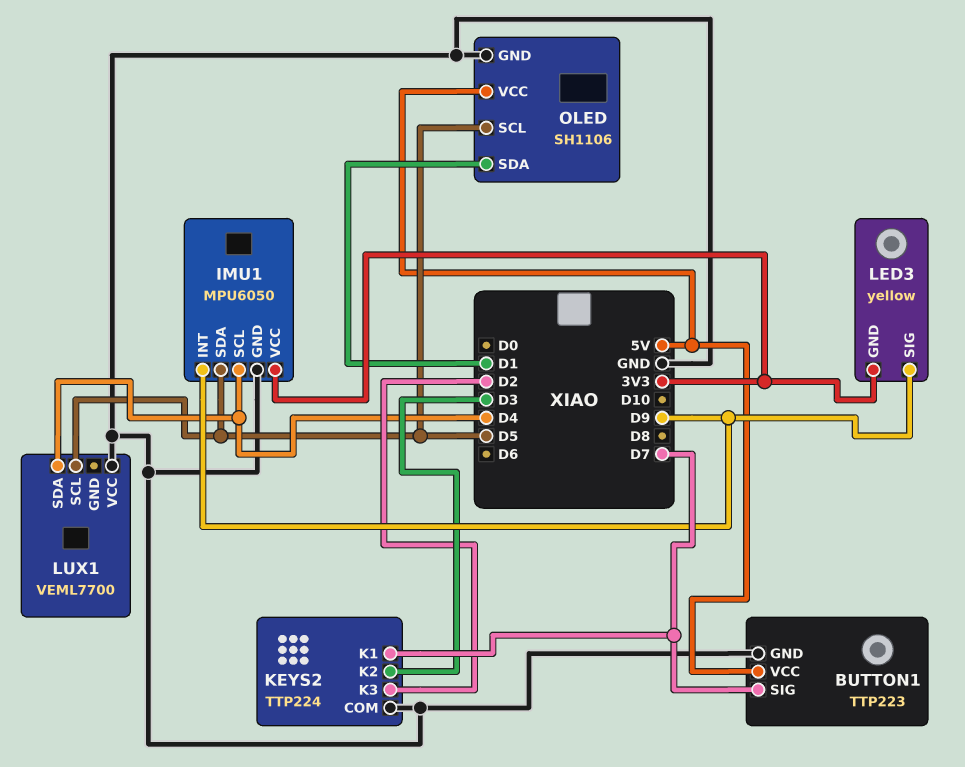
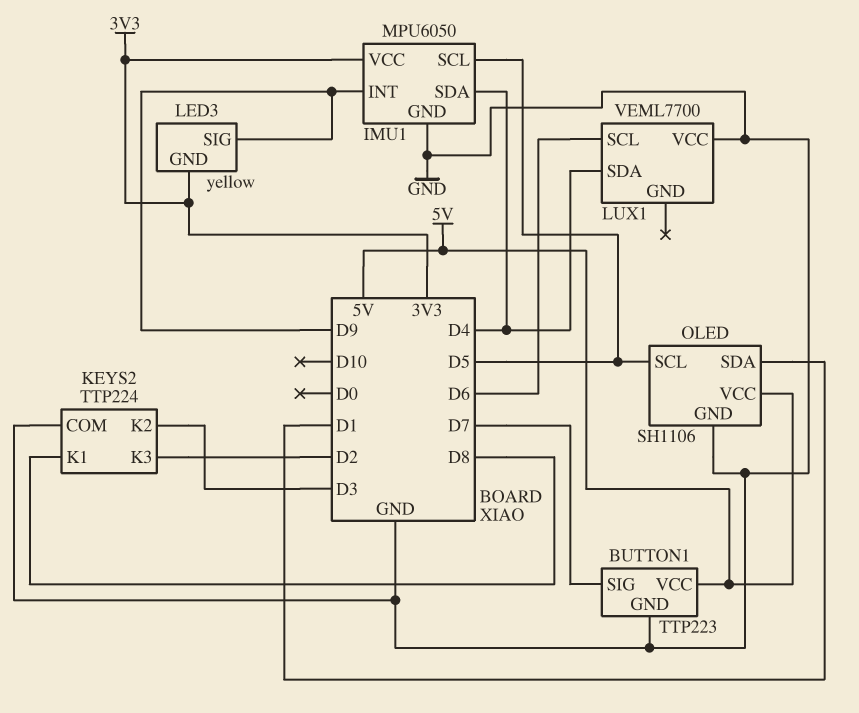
IMU1 pin SCL: D4 -> D5
IMU1 pin SDA: D5 -> D4
KEYS2 pin K1: D7 -> D8
LUX1 pin SCL: D5 -> D6

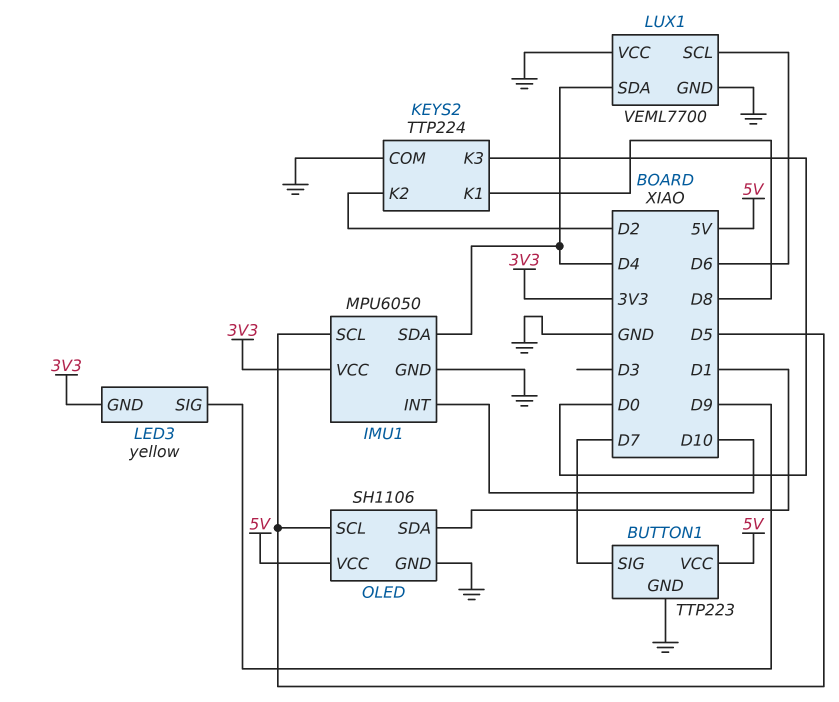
IMU1 pin INT: D9 -> D10
KEYS2 pin K2: D3 -> D2
KEYS2 pin K3: D2 -> D0
LUX1 pin GND: none -> GND

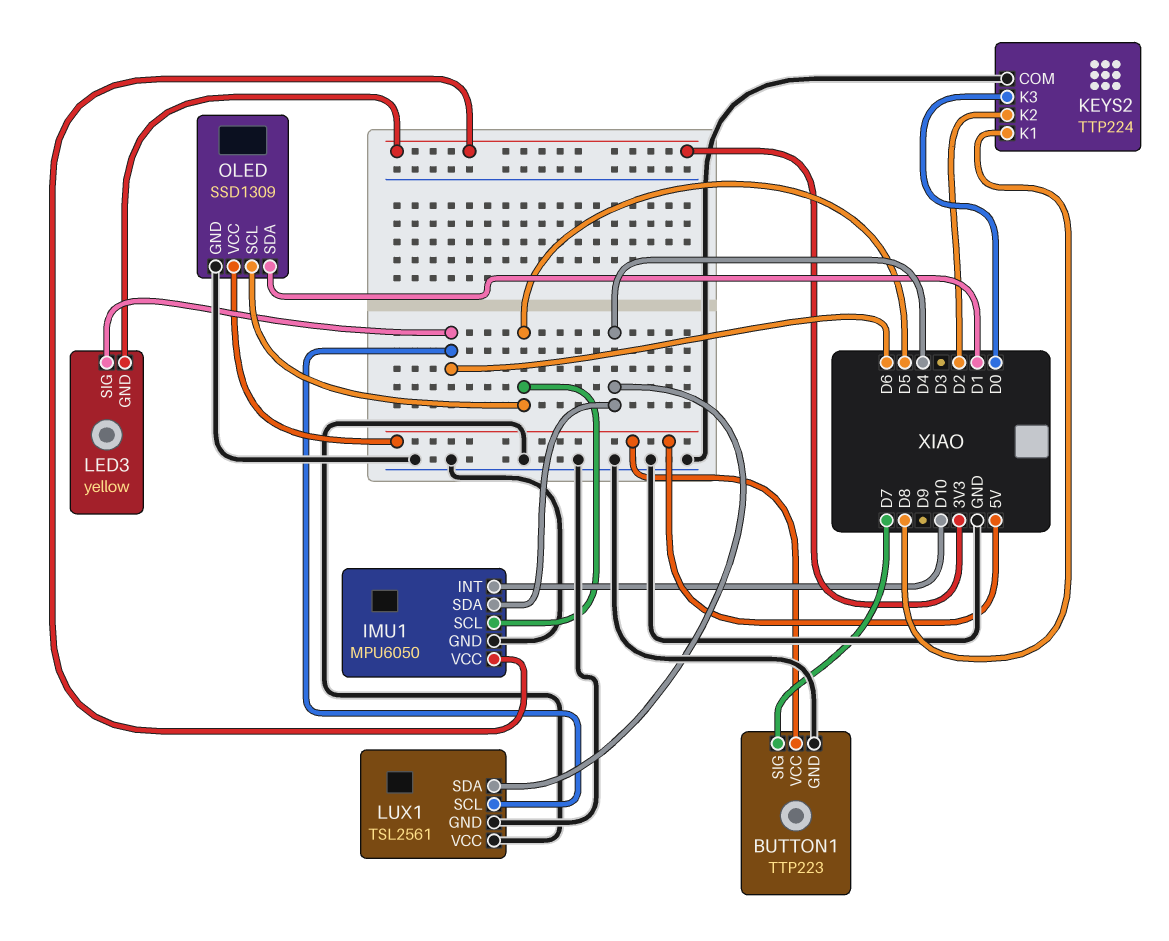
LED3 pin SIG: D9 -> D6
LUX1: VEML7700 -> TSL2561
OLED: SH1106 -> SSD1309

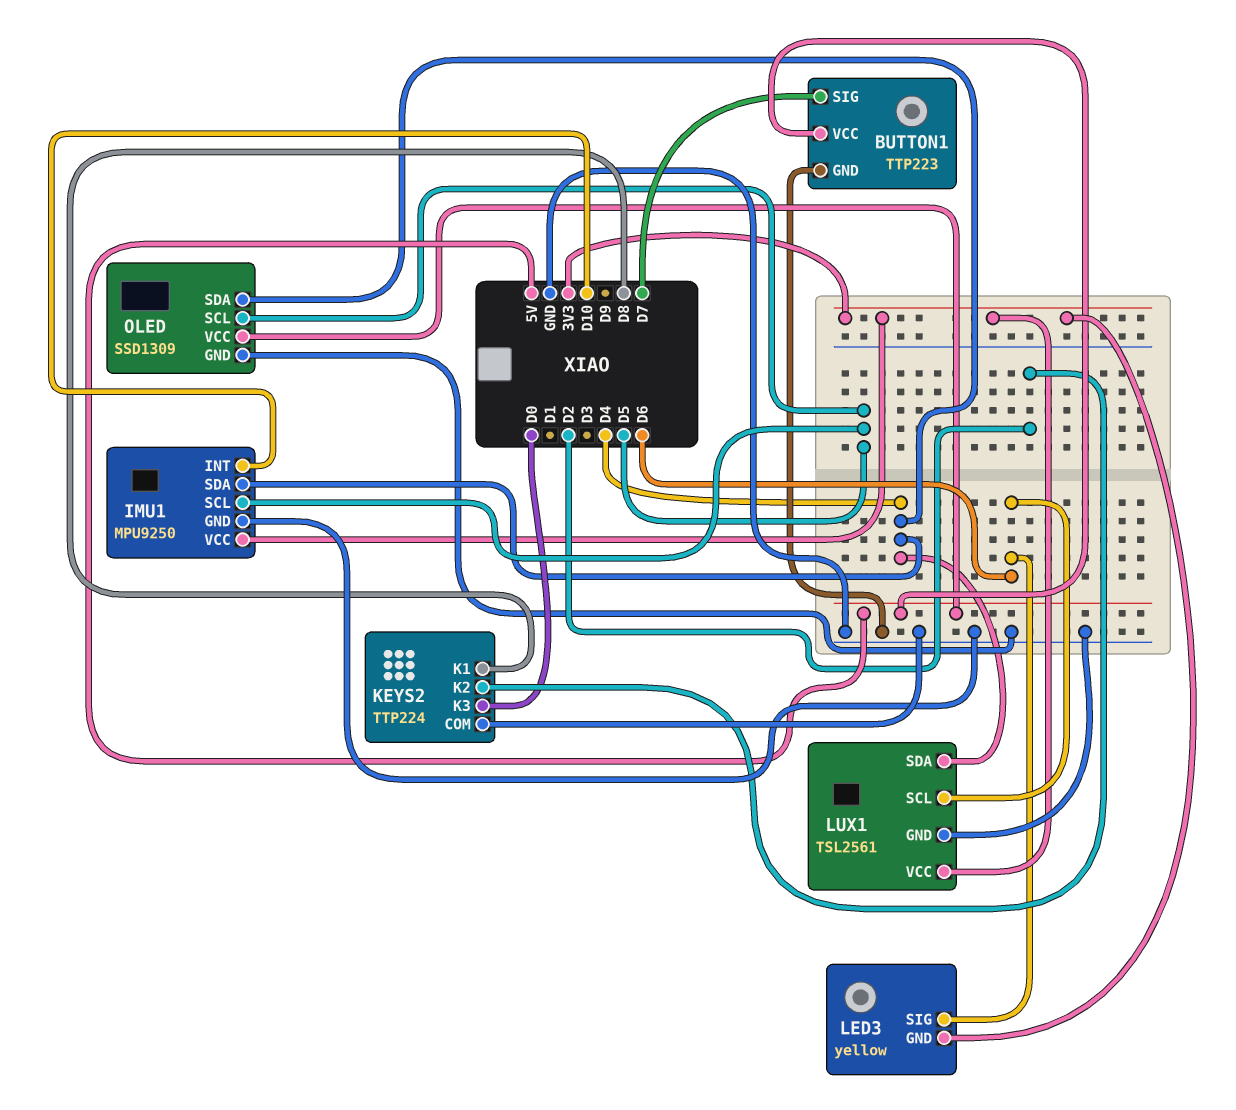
IMU1: MPU6050 -> MPU9250
LUX1 pin VCC: GND -> 3V3
OLED pin SDA: D1 -> D4

